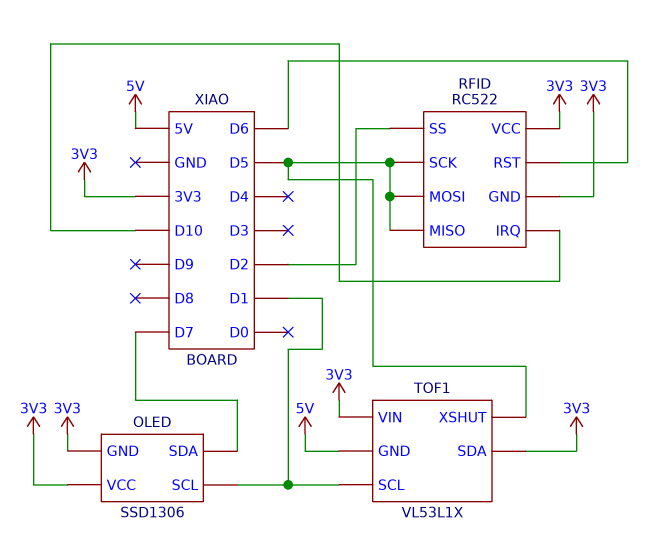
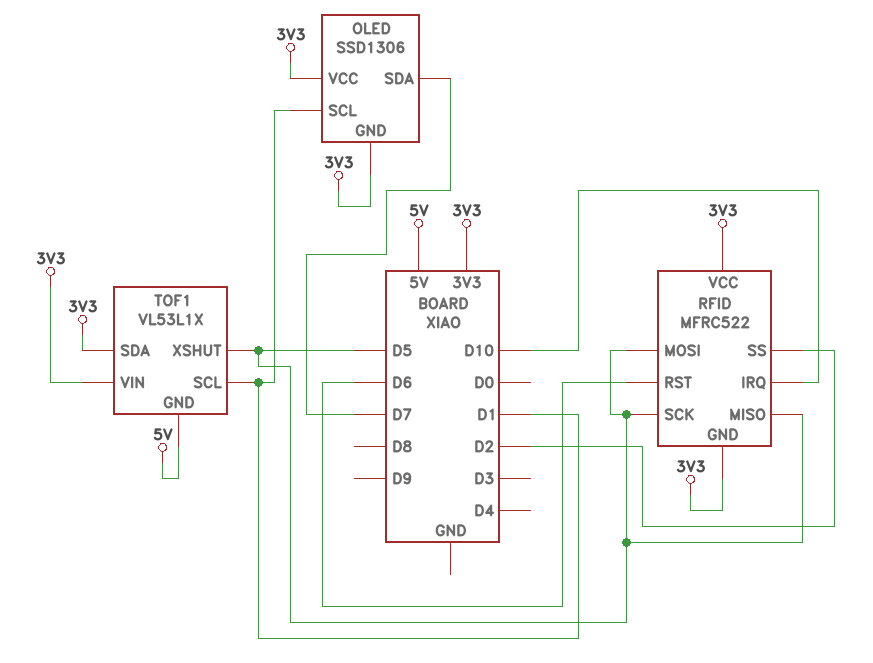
RFID: RC522 -> MFRC522

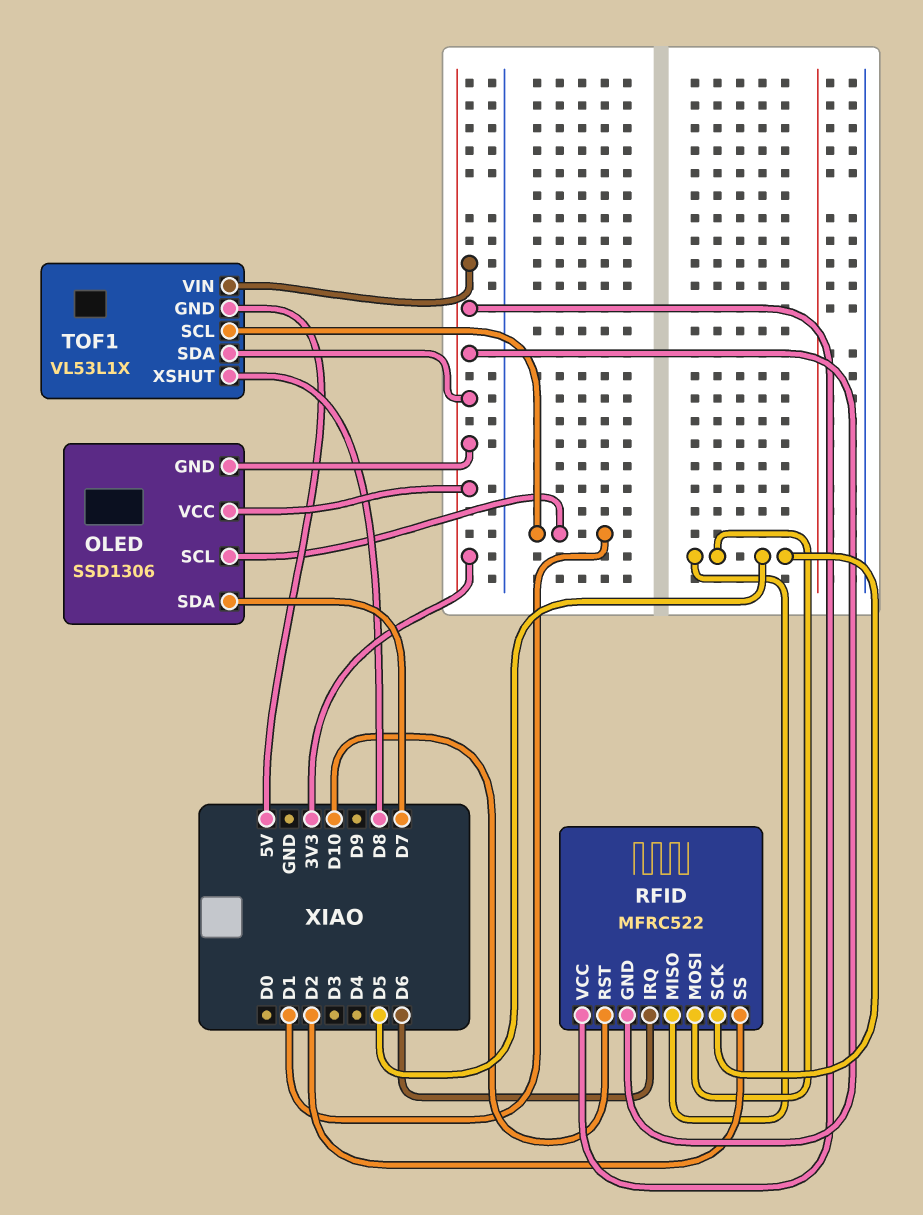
RFID pin IRQ: D10 -> D6
RFID pin RST: D6 -> D10
TOF1 pin XSHUT: D5 -> D8

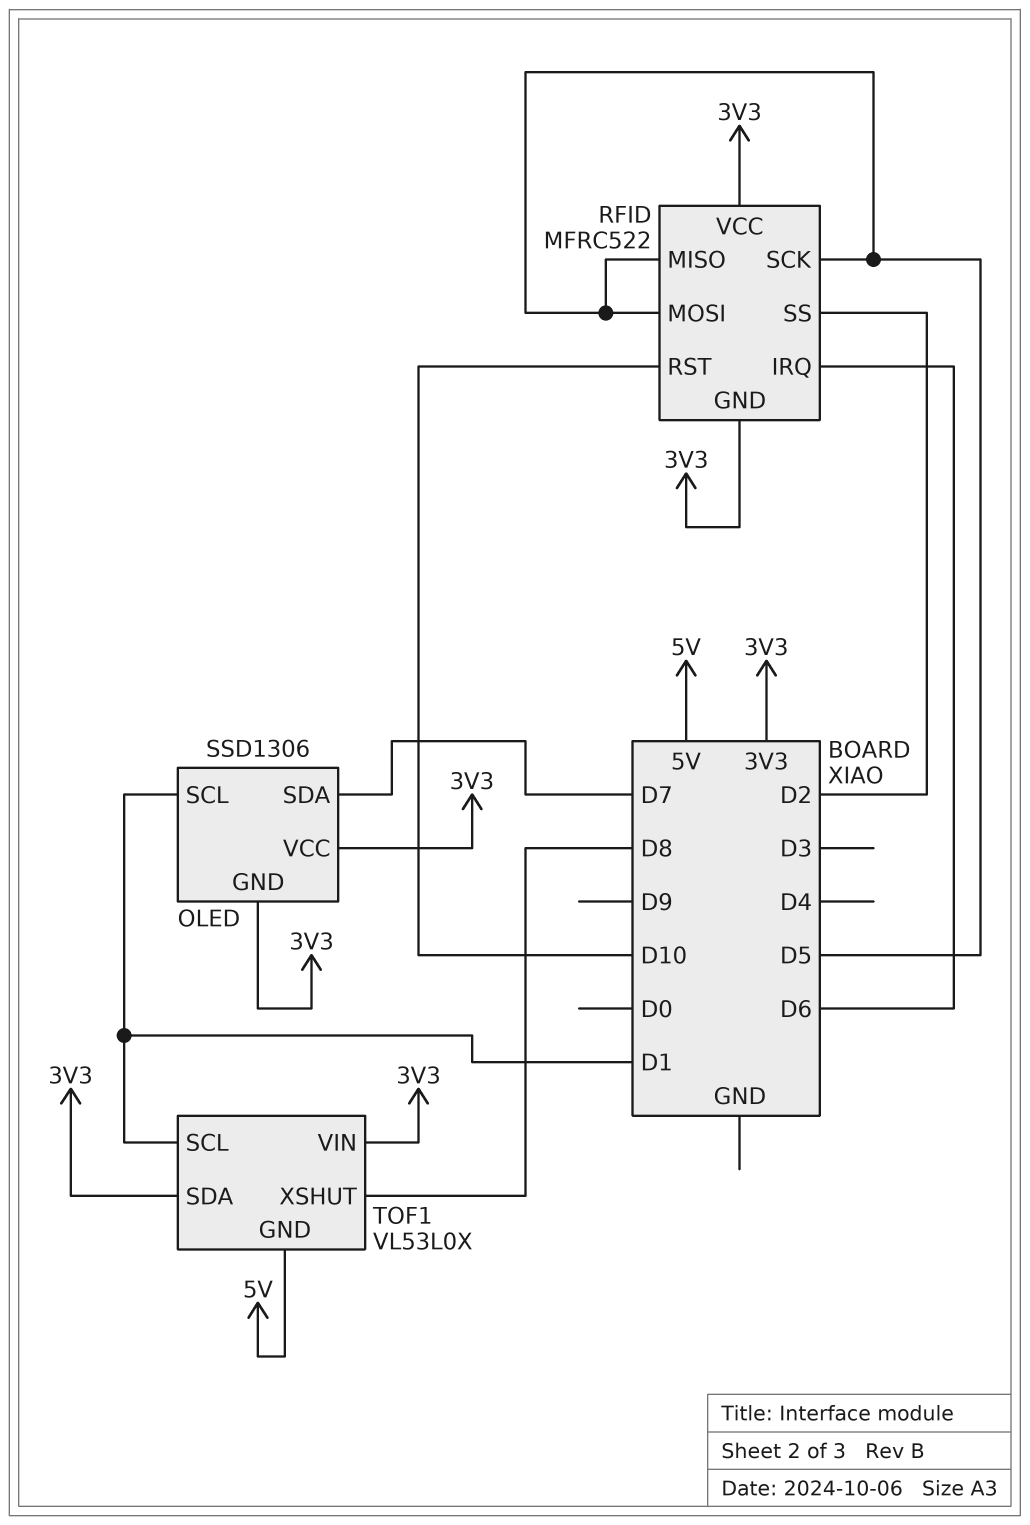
TOF1: VL53L1X -> VL53L0X

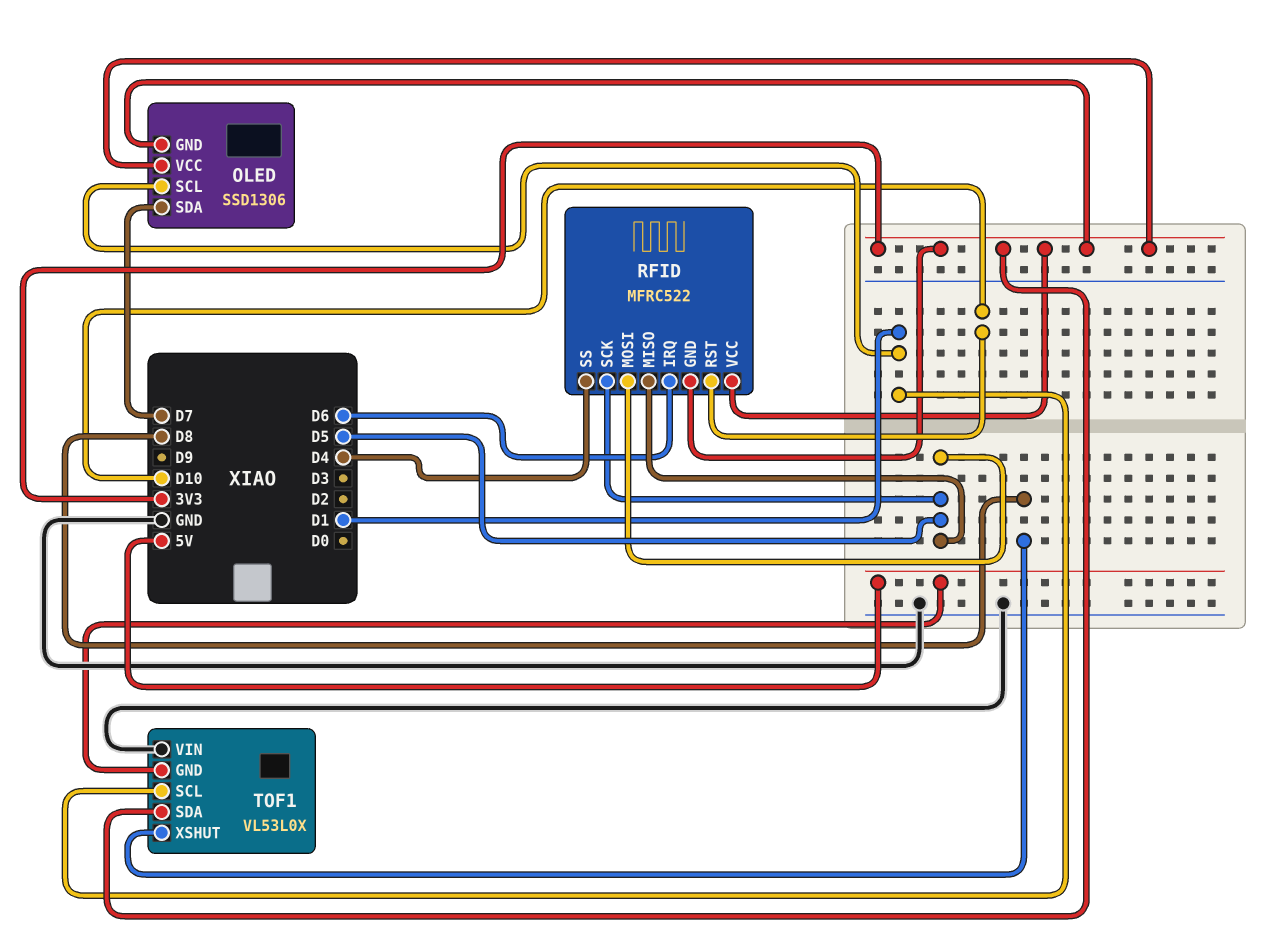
RFID pin SS: D2 -> D4
TOF1 pin VIN: 3V3 -> GND

